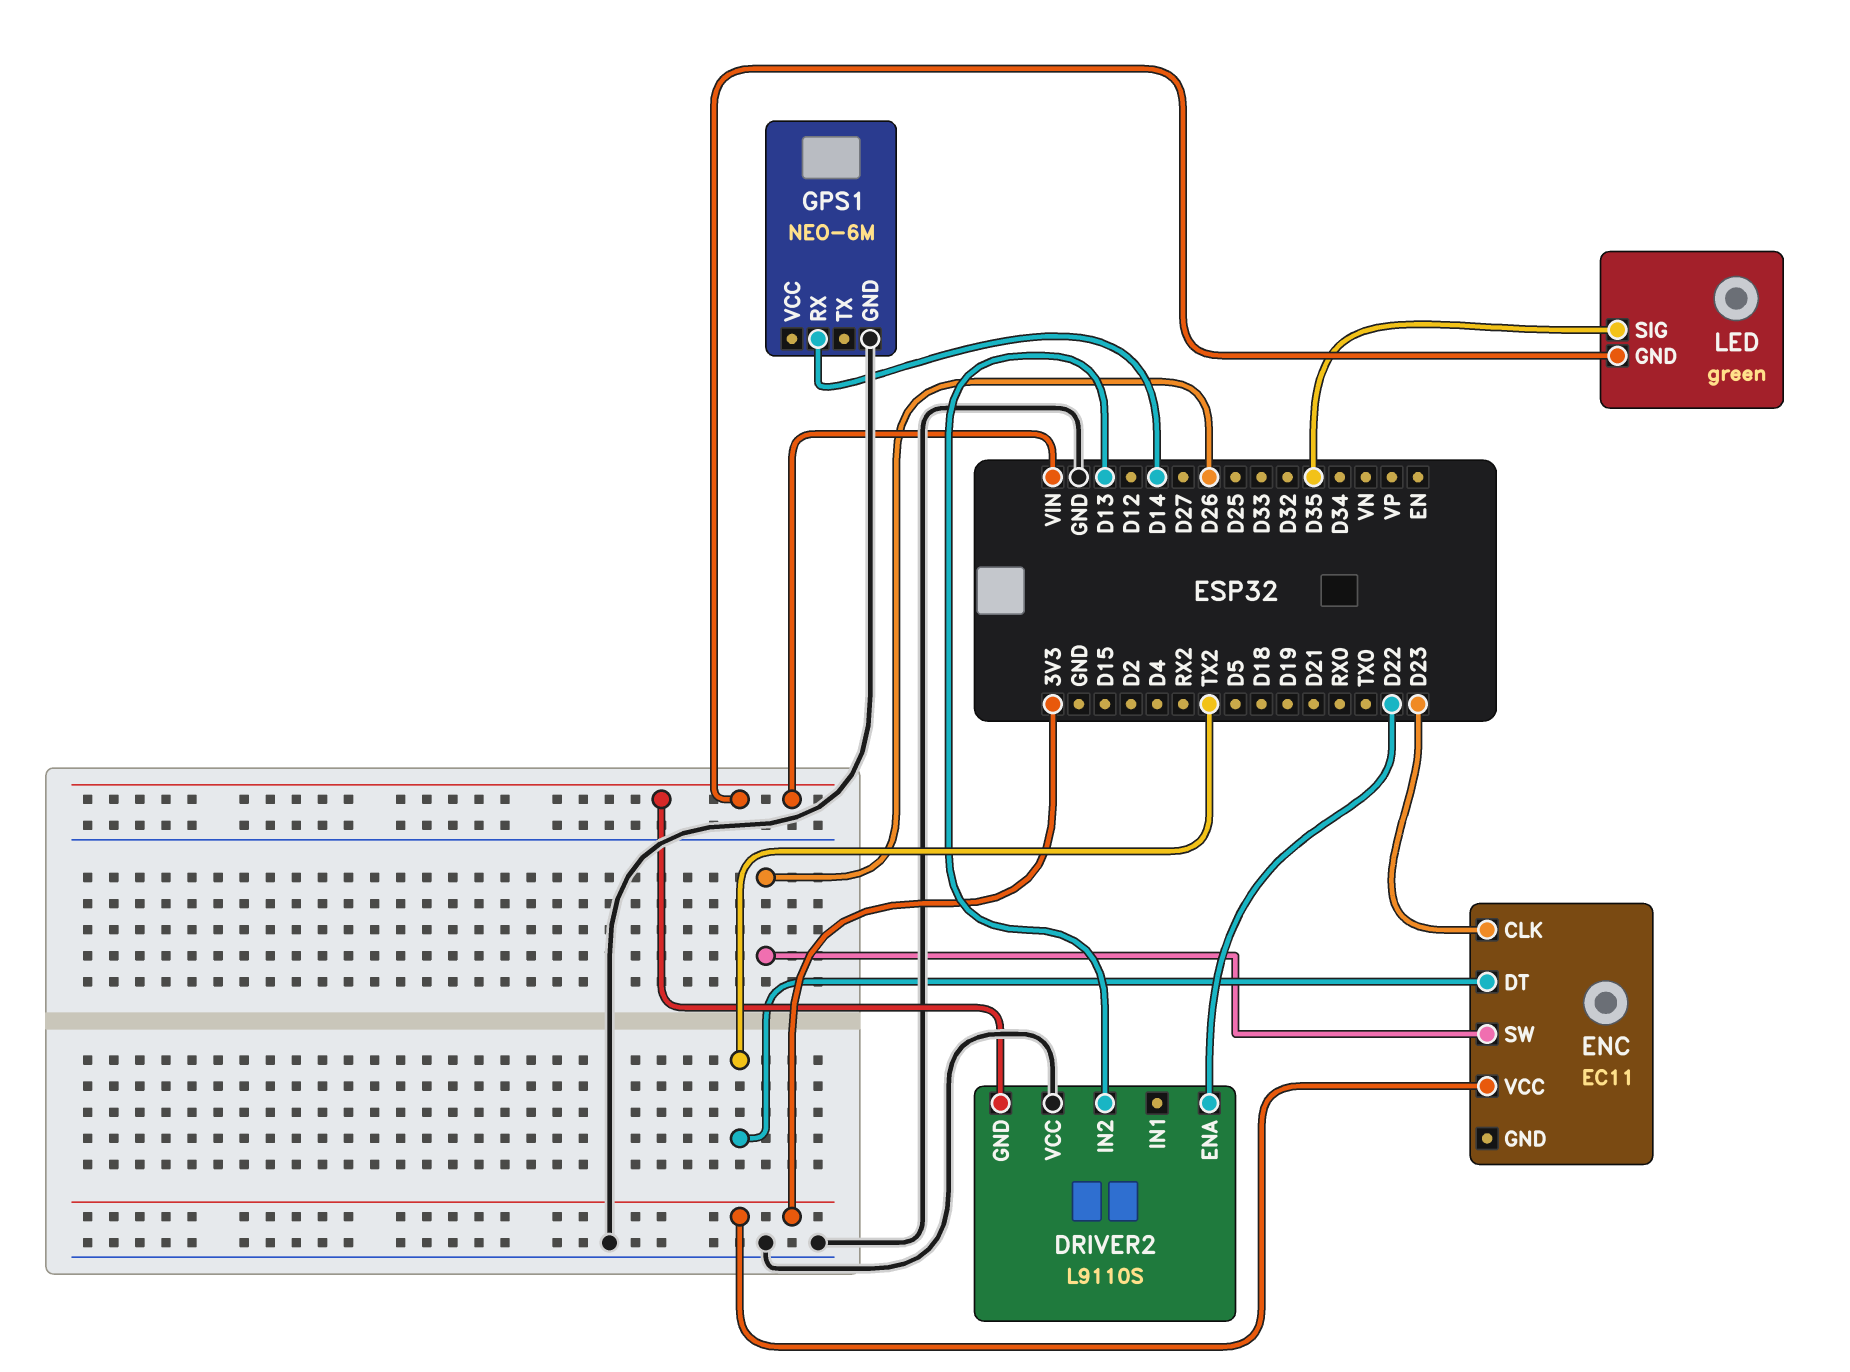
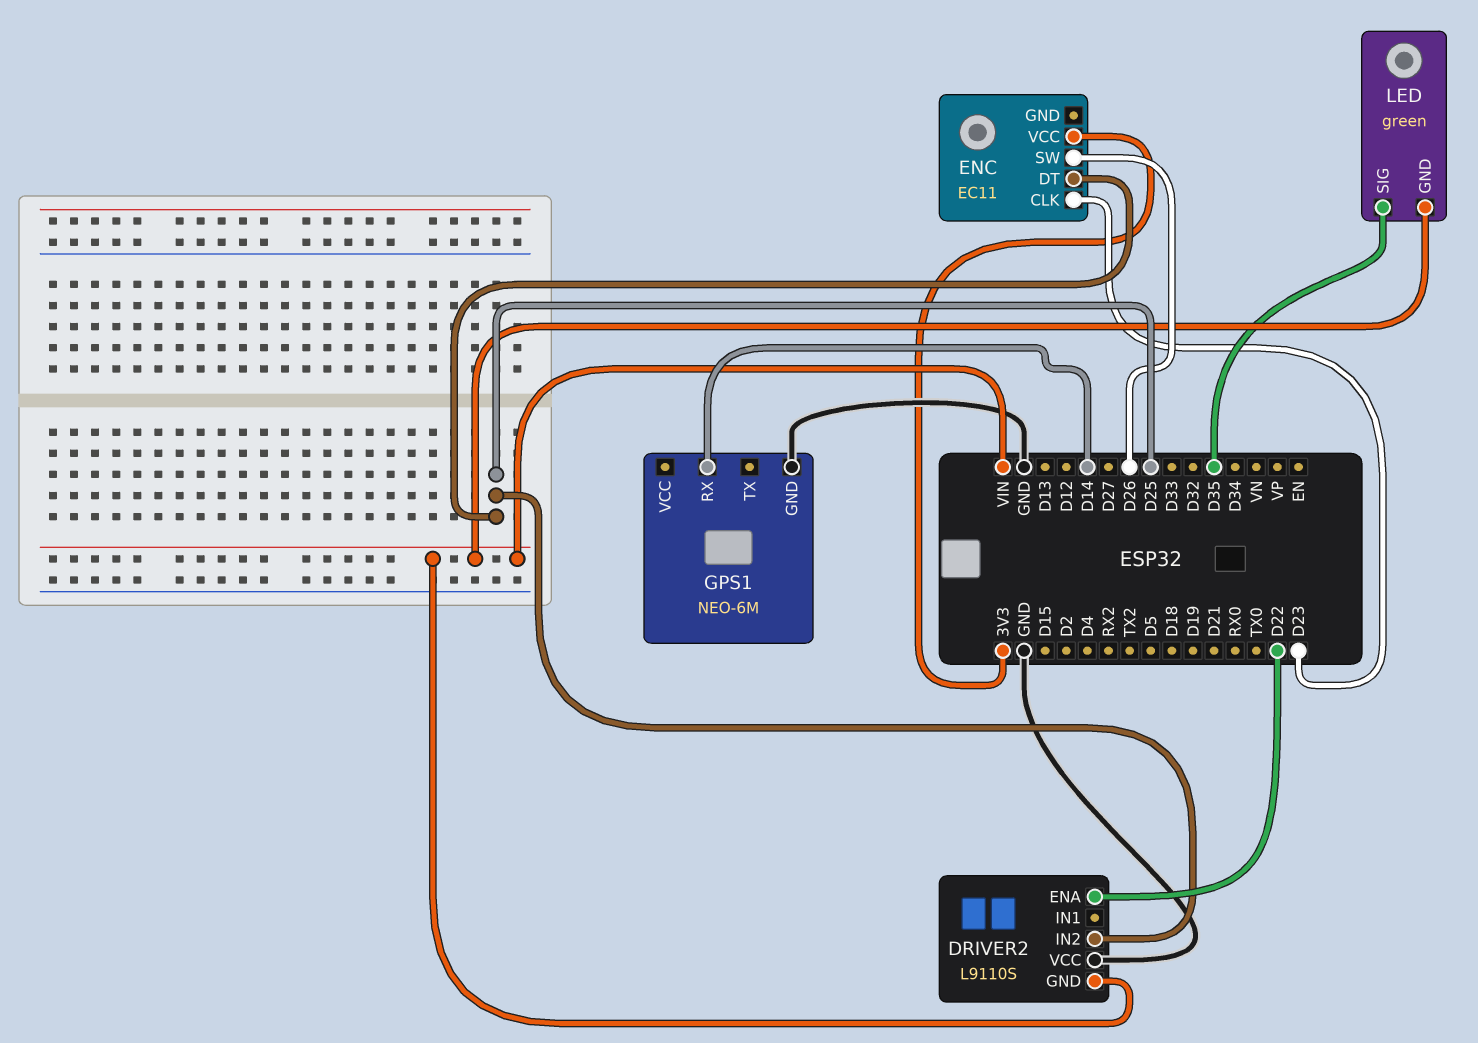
DRIVER2 pin IN2: D13 -> D25
ENC pin DT: TX2 -> D25

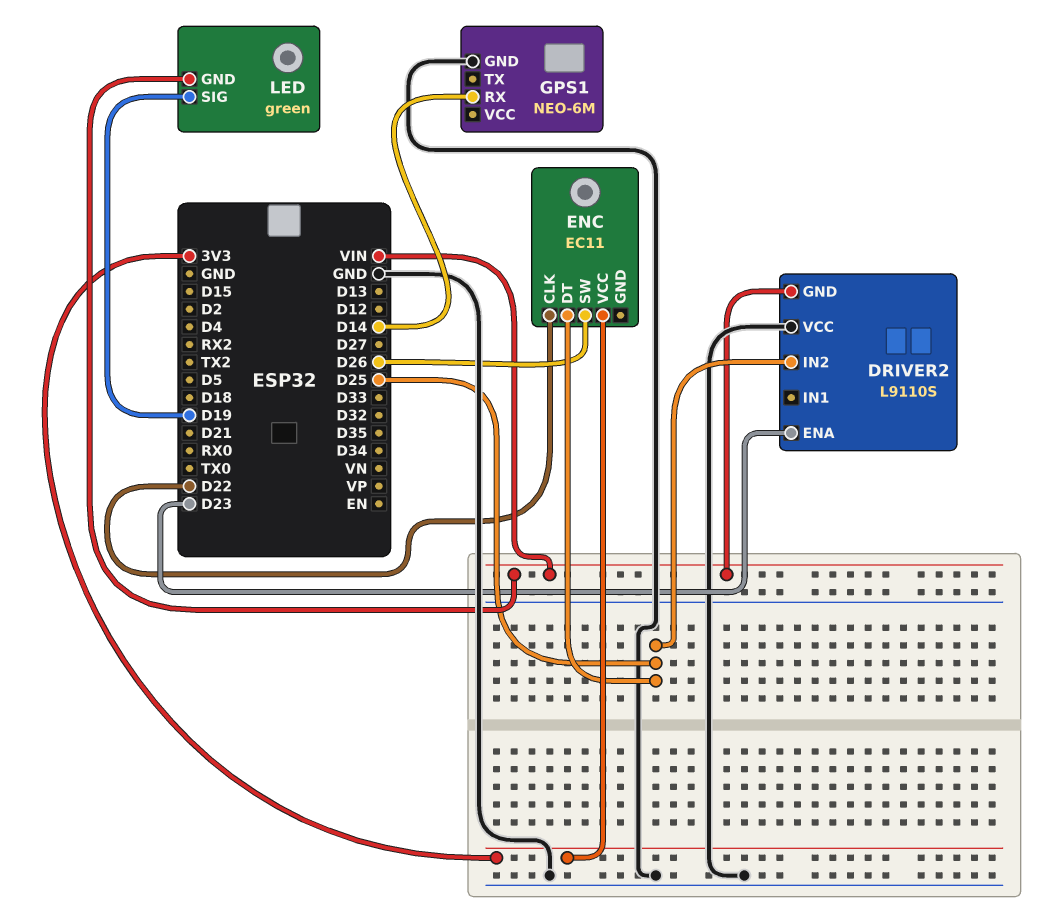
DRIVER2 pin ENA: D22 -> D23
ENC pin CLK: D23 -> D22
LED pin SIG: D35 -> D19

